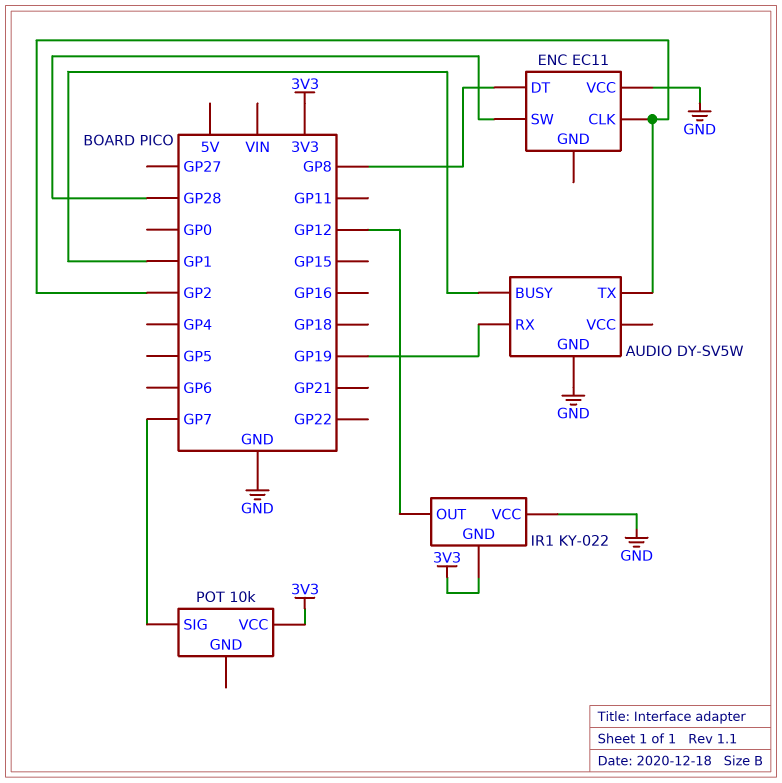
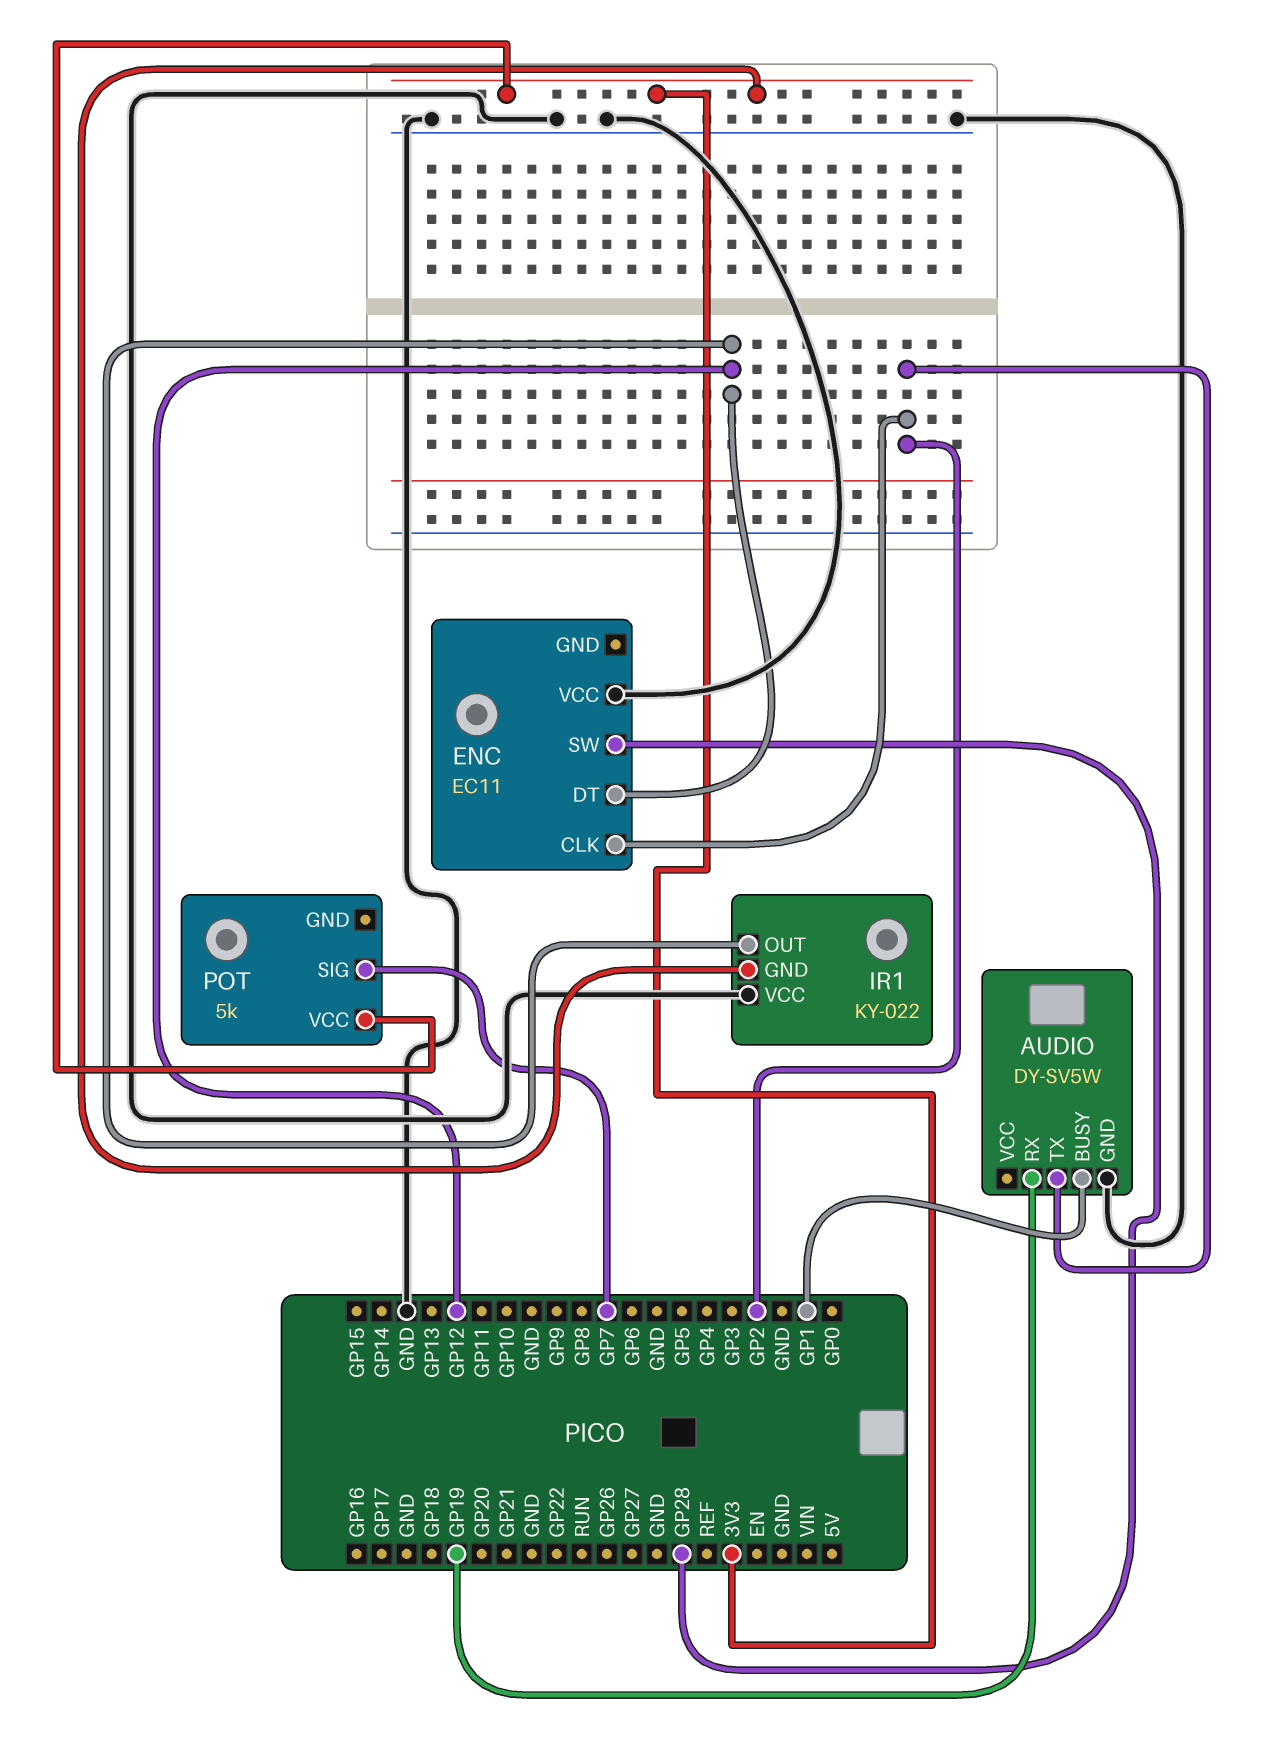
ENC pin DT: GP8 -> GP12
POT: 10k -> 5k

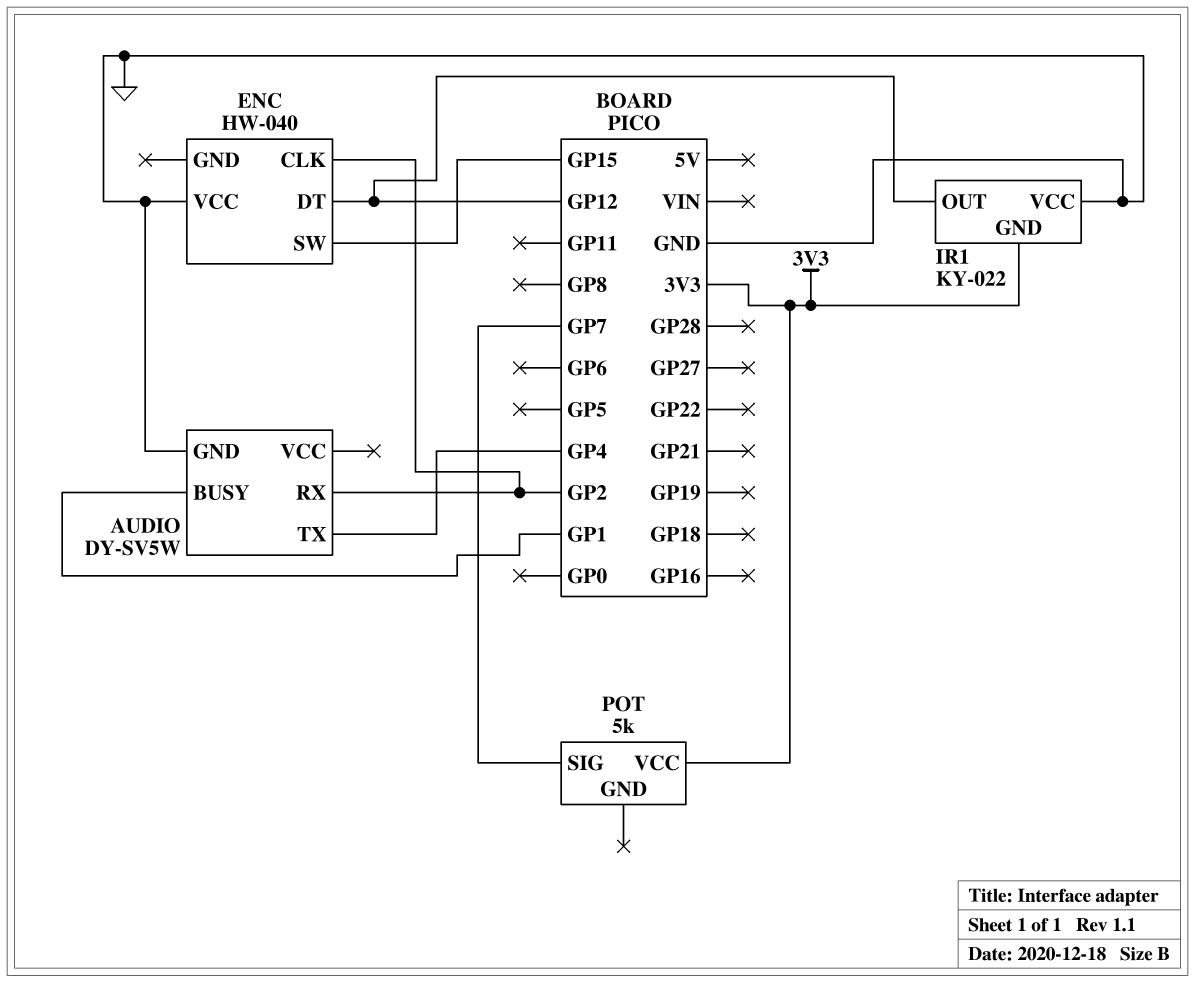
AUDIO pin RX: GP19 -> GP2
AUDIO pin TX: GP2 -> GP4
ENC: EC11 -> HW-040
ENC pin SW: GP28 -> GP15

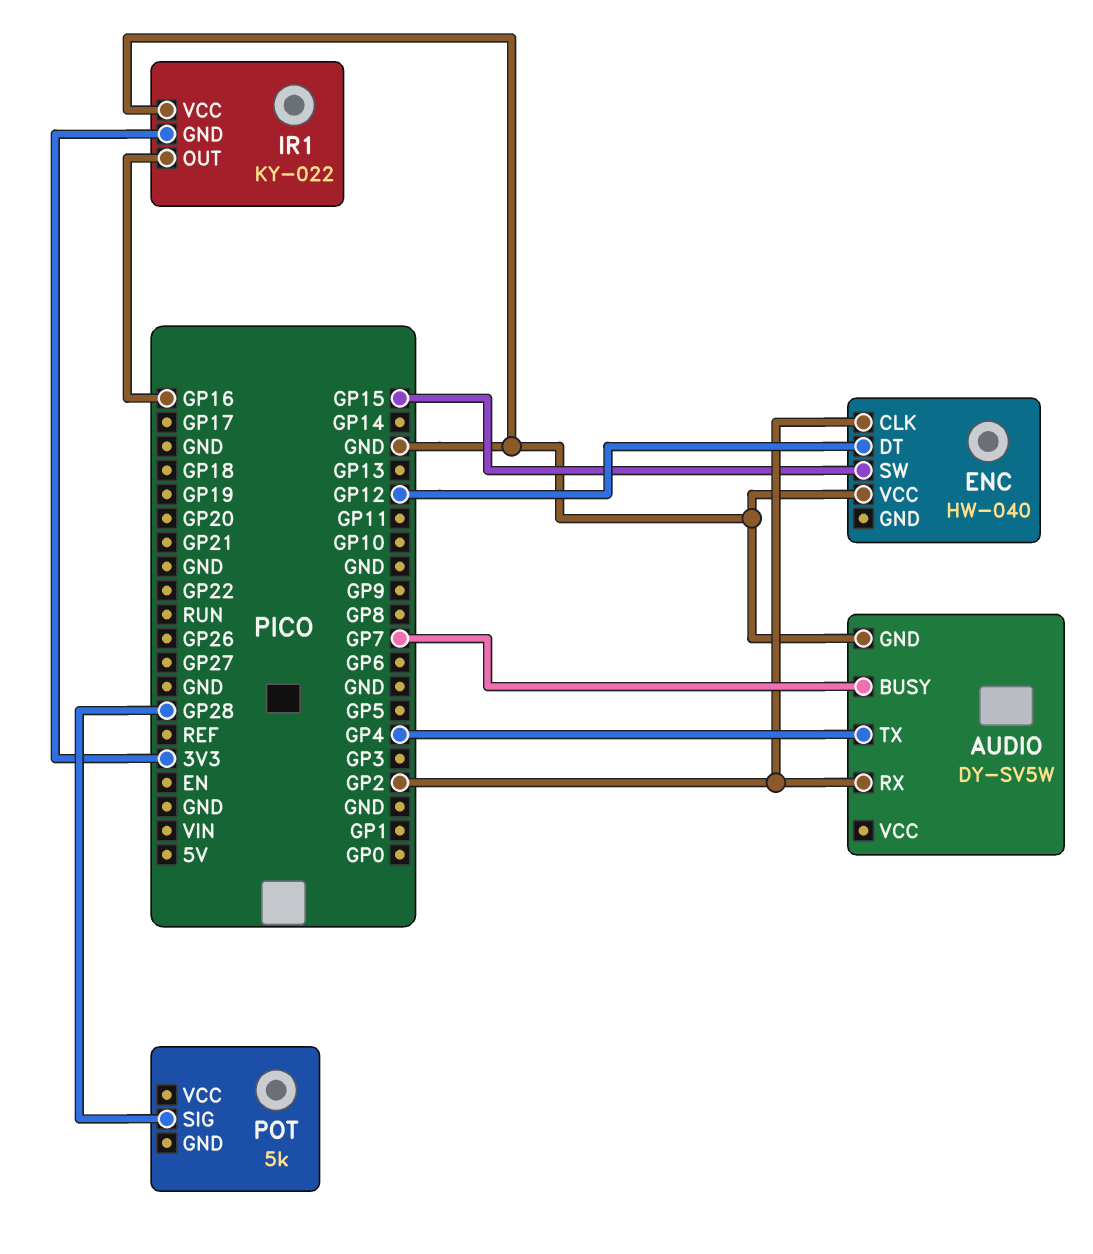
AUDIO pin BUSY: GP1 -> GP7
IR1 pin OUT: GP12 -> GP16
POT pin SIG: GP7 -> GP28
POT pin VCC: 3V3 -> none

